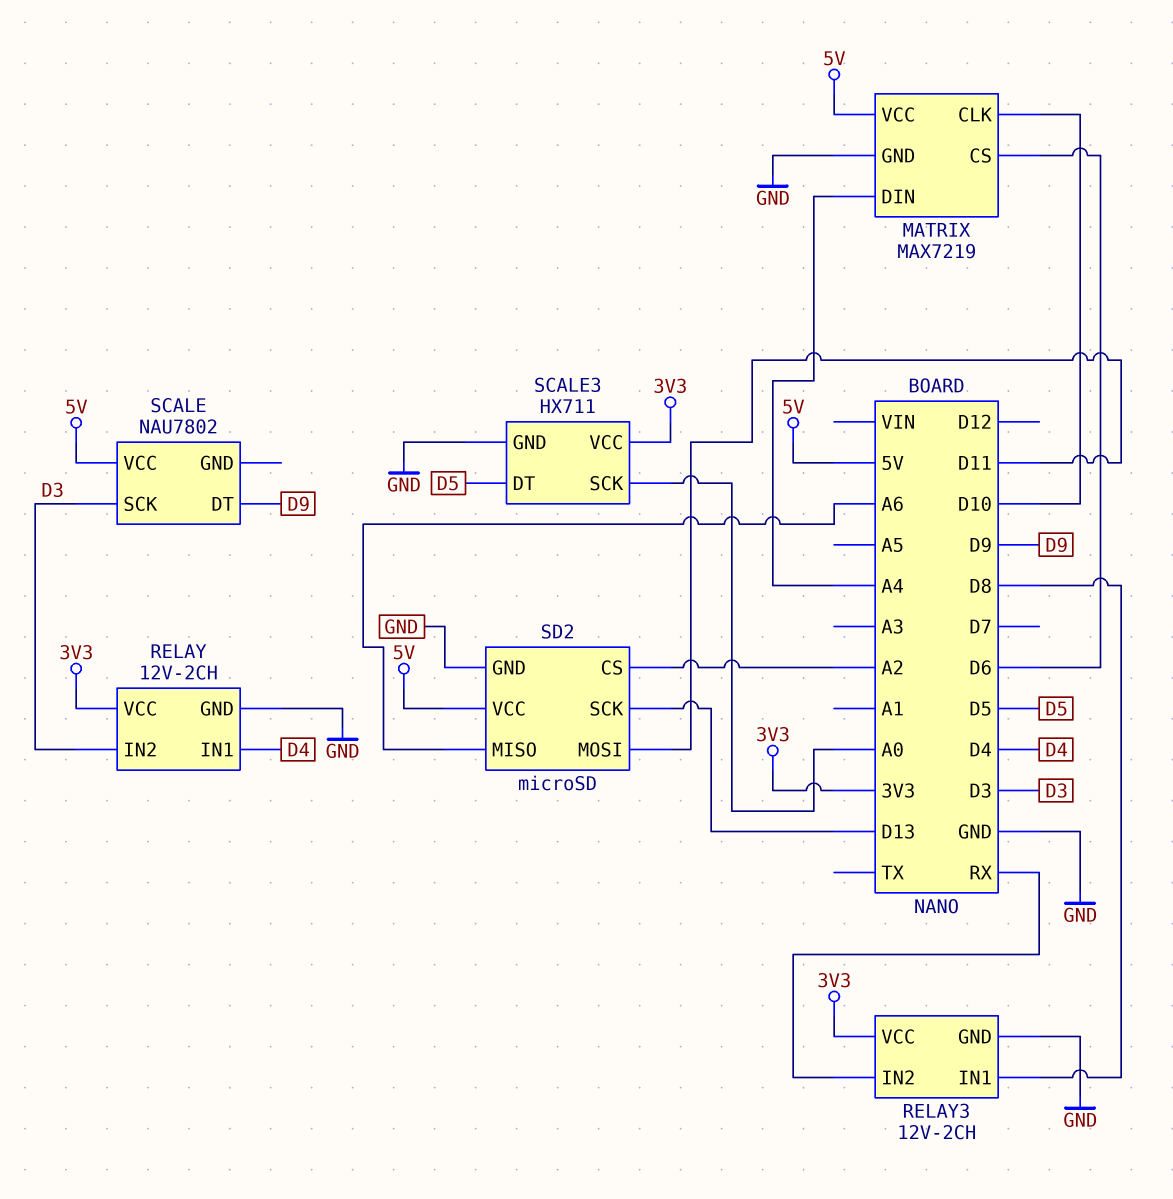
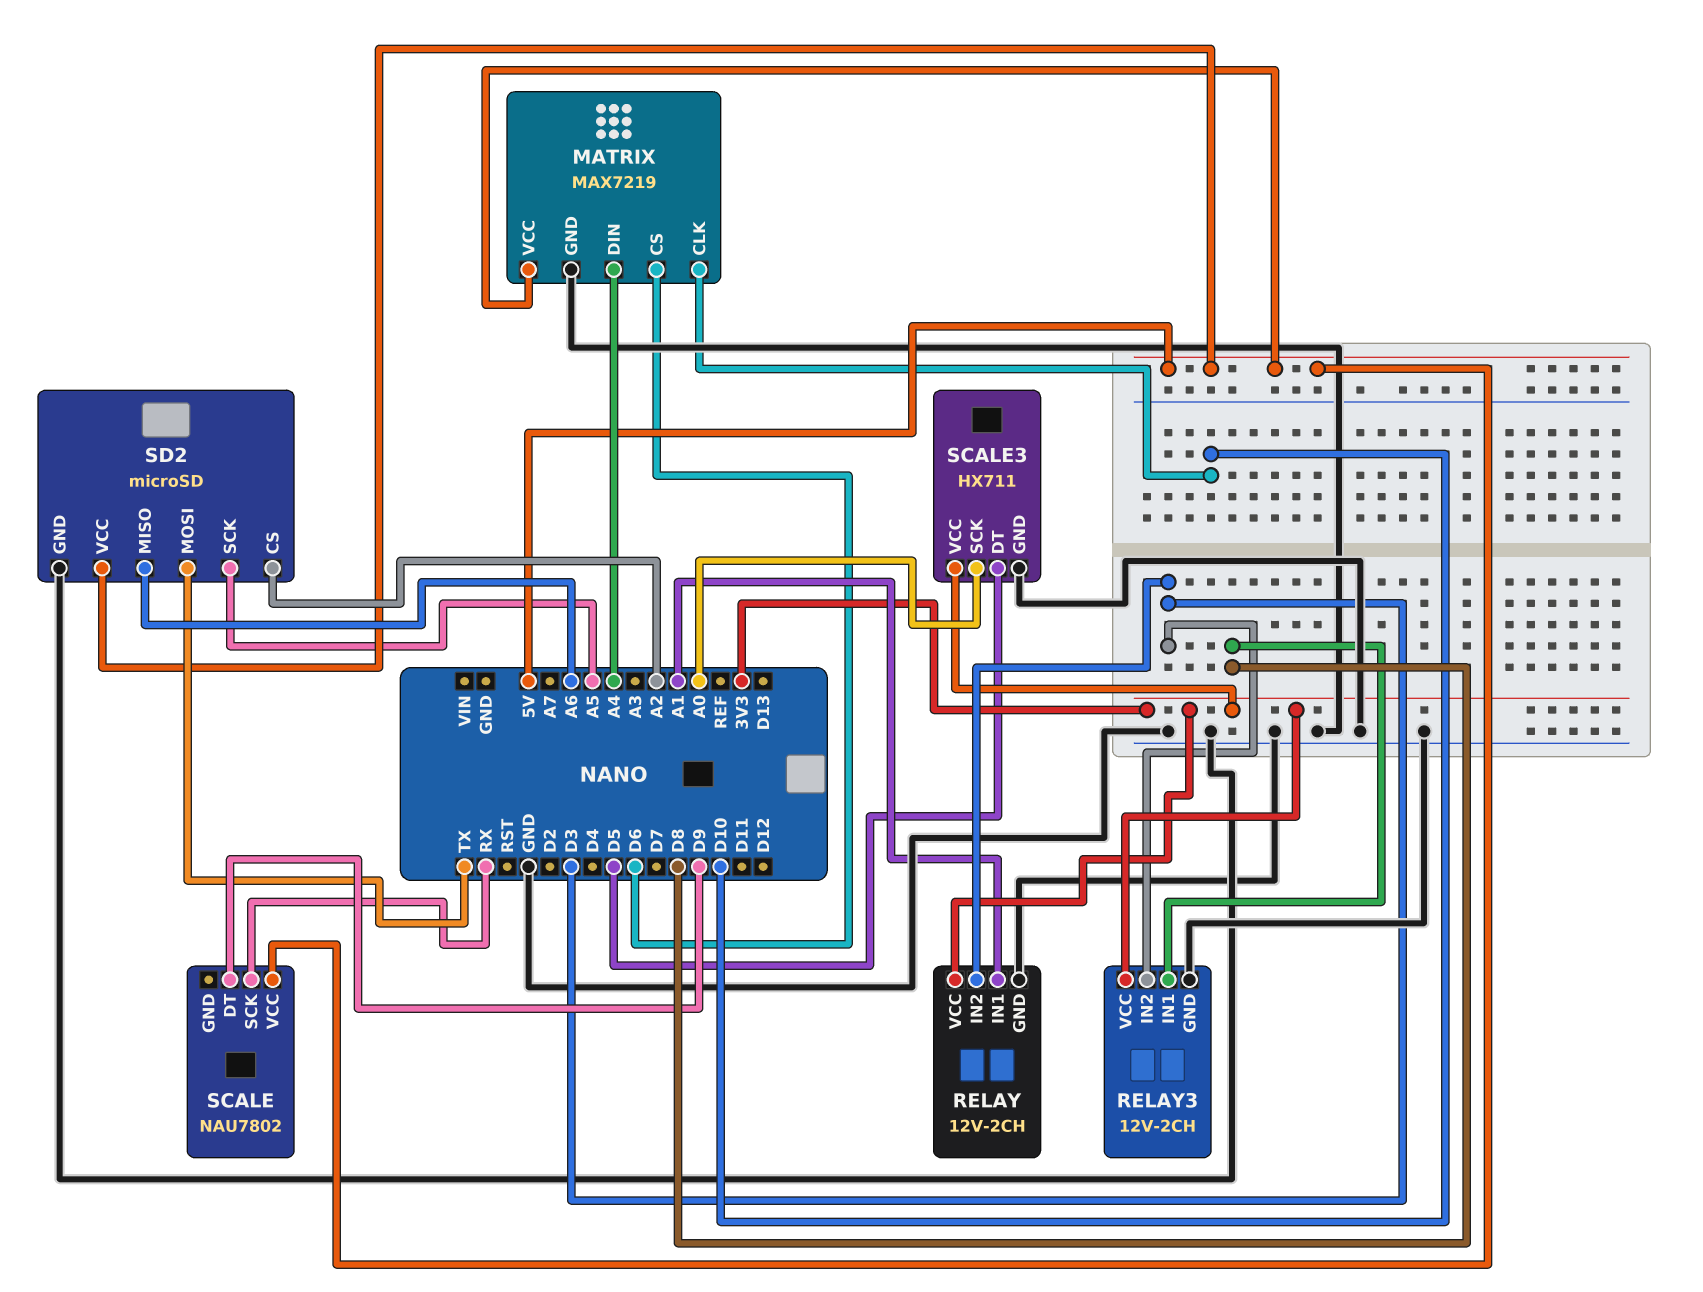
RELAY pin IN1: D4 -> A1
RELAY3 pin IN2: RX -> D3
SCALE pin SCK: D3 -> RX
SD2 pin MOSI: D11 -> TX
SD2 pin SCK: D13 -> A5

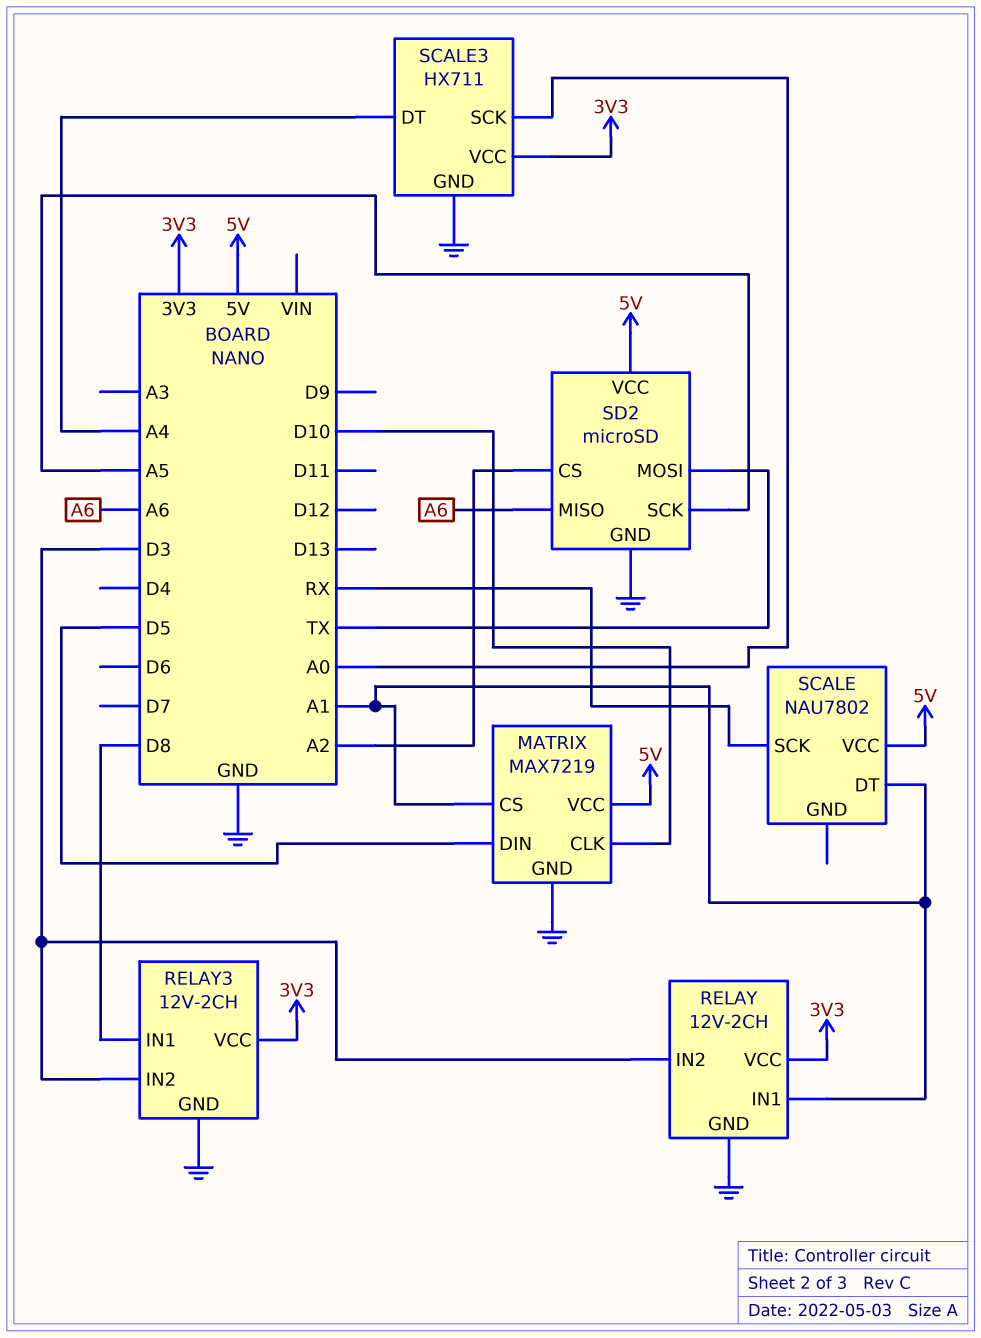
MATRIX pin CS: D6 -> A1
MATRIX pin DIN: A4 -> D5
SCALE pin DT: D9 -> A1
SCALE3 pin DT: D5 -> A4

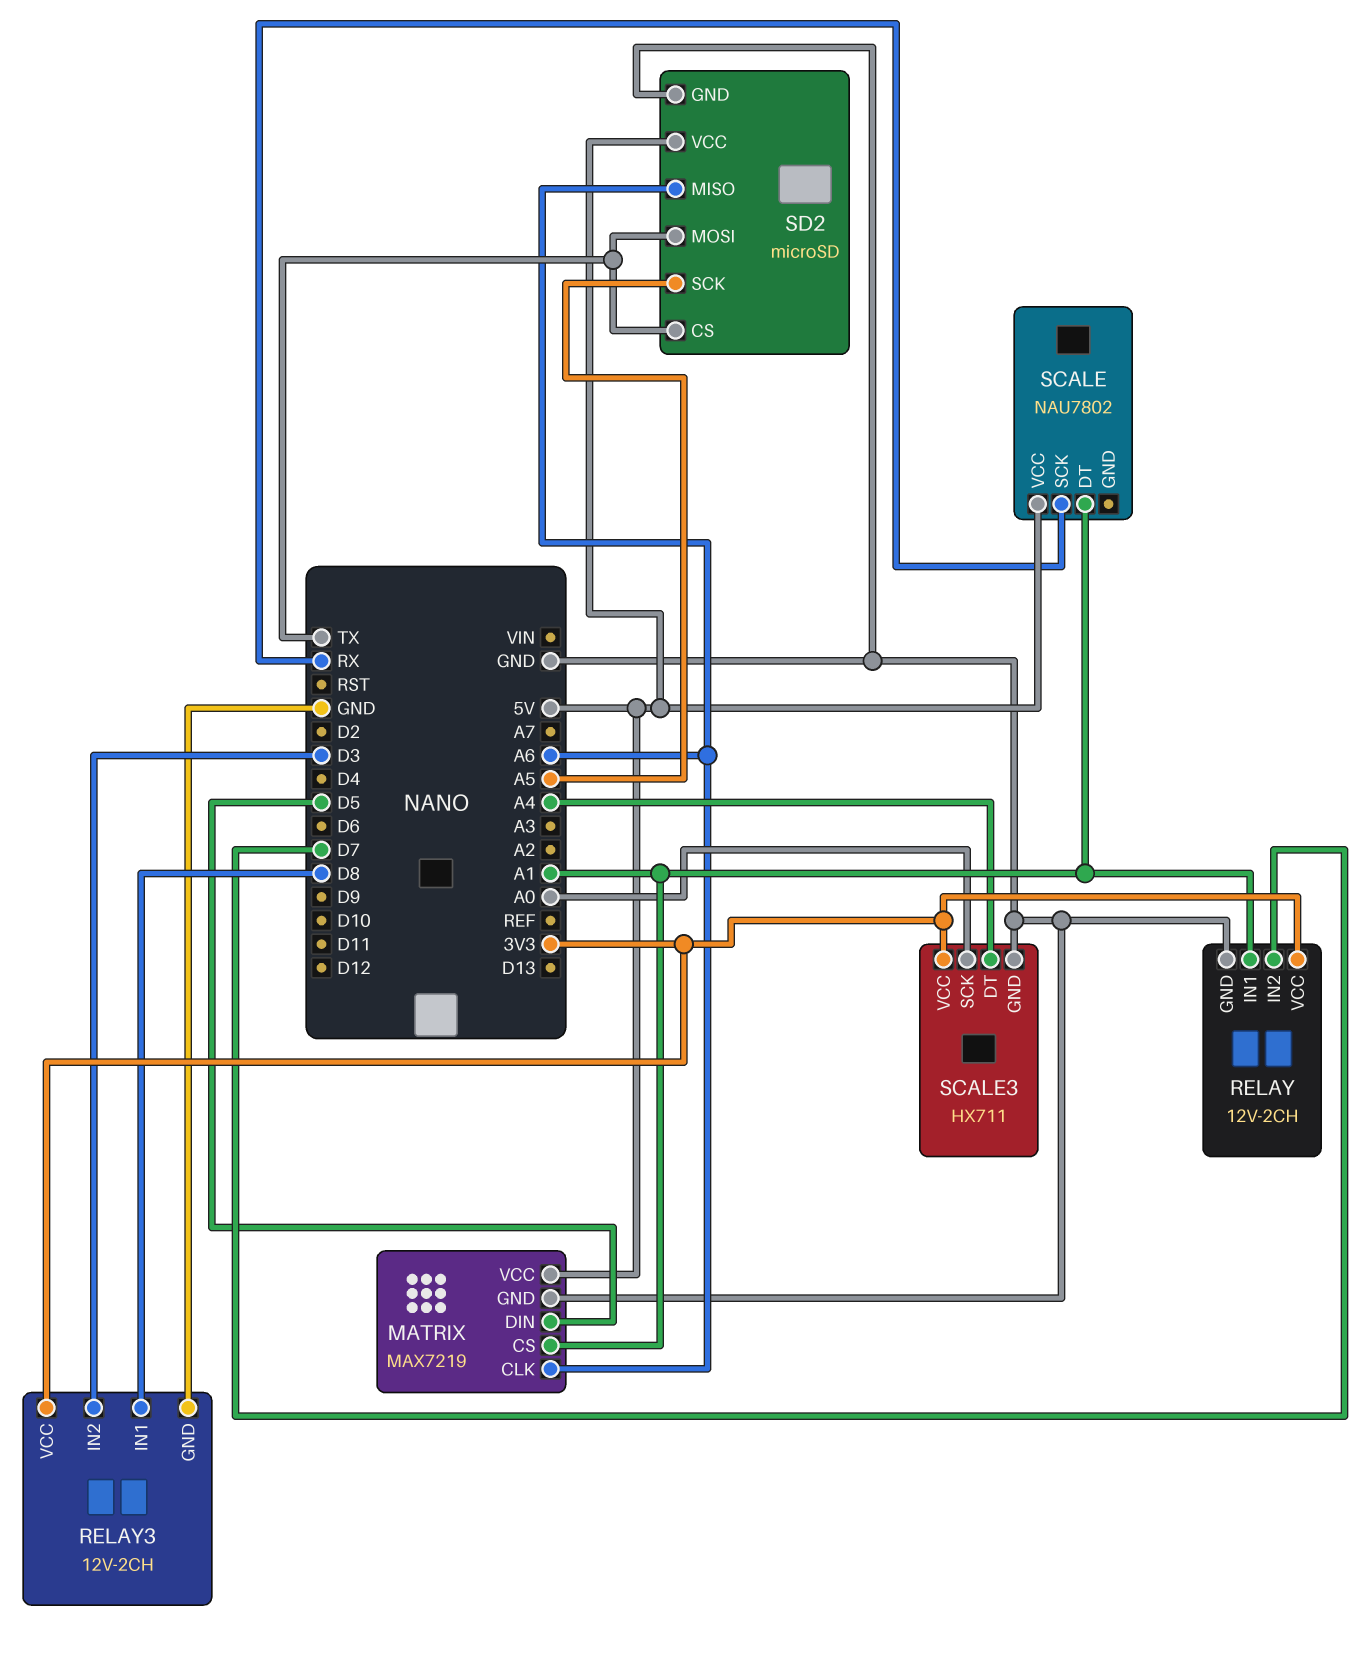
MATRIX pin CLK: D10 -> A6
RELAY pin IN2: D3 -> D7
SD2 pin CS: A2 -> TX

